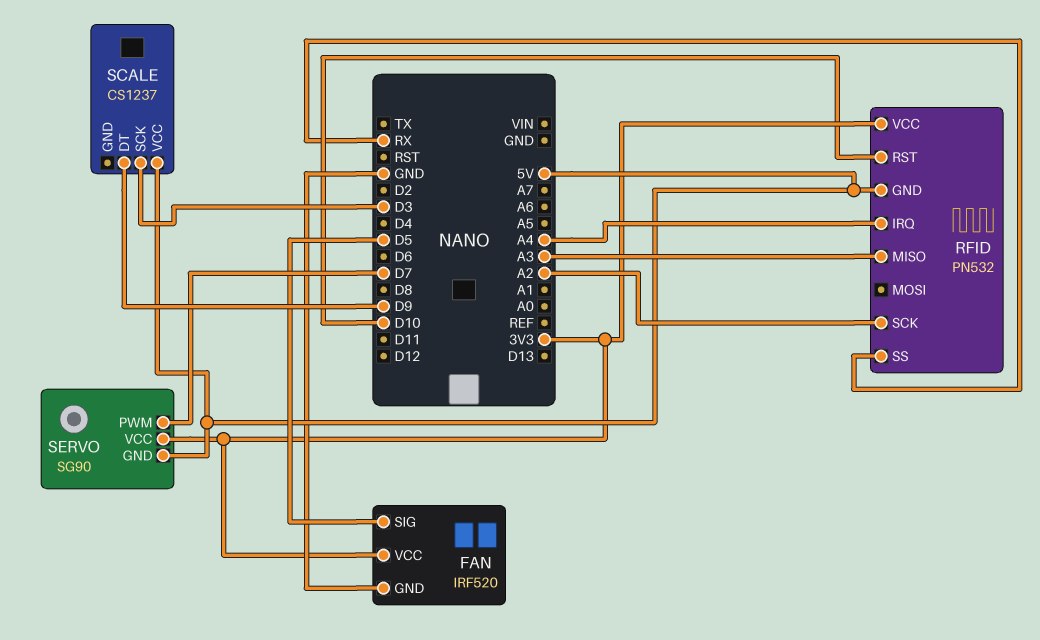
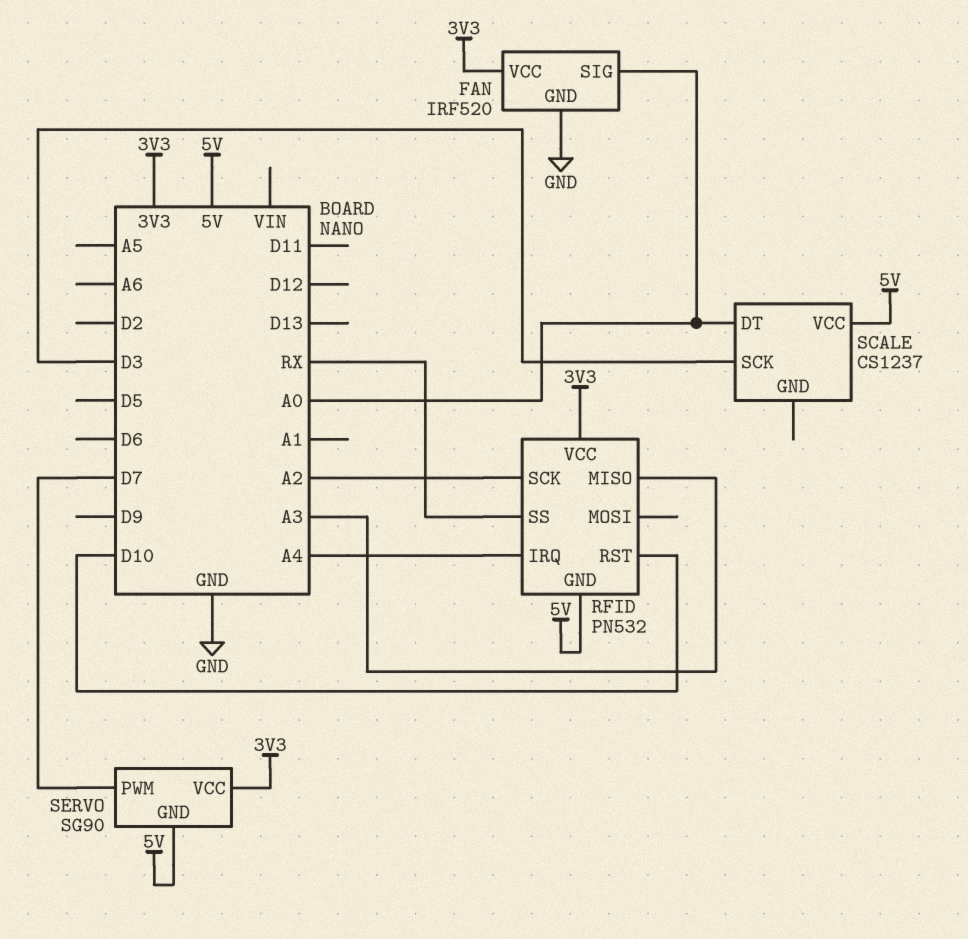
FAN pin SIG: D5 -> A0
SCALE pin DT: D9 -> A0

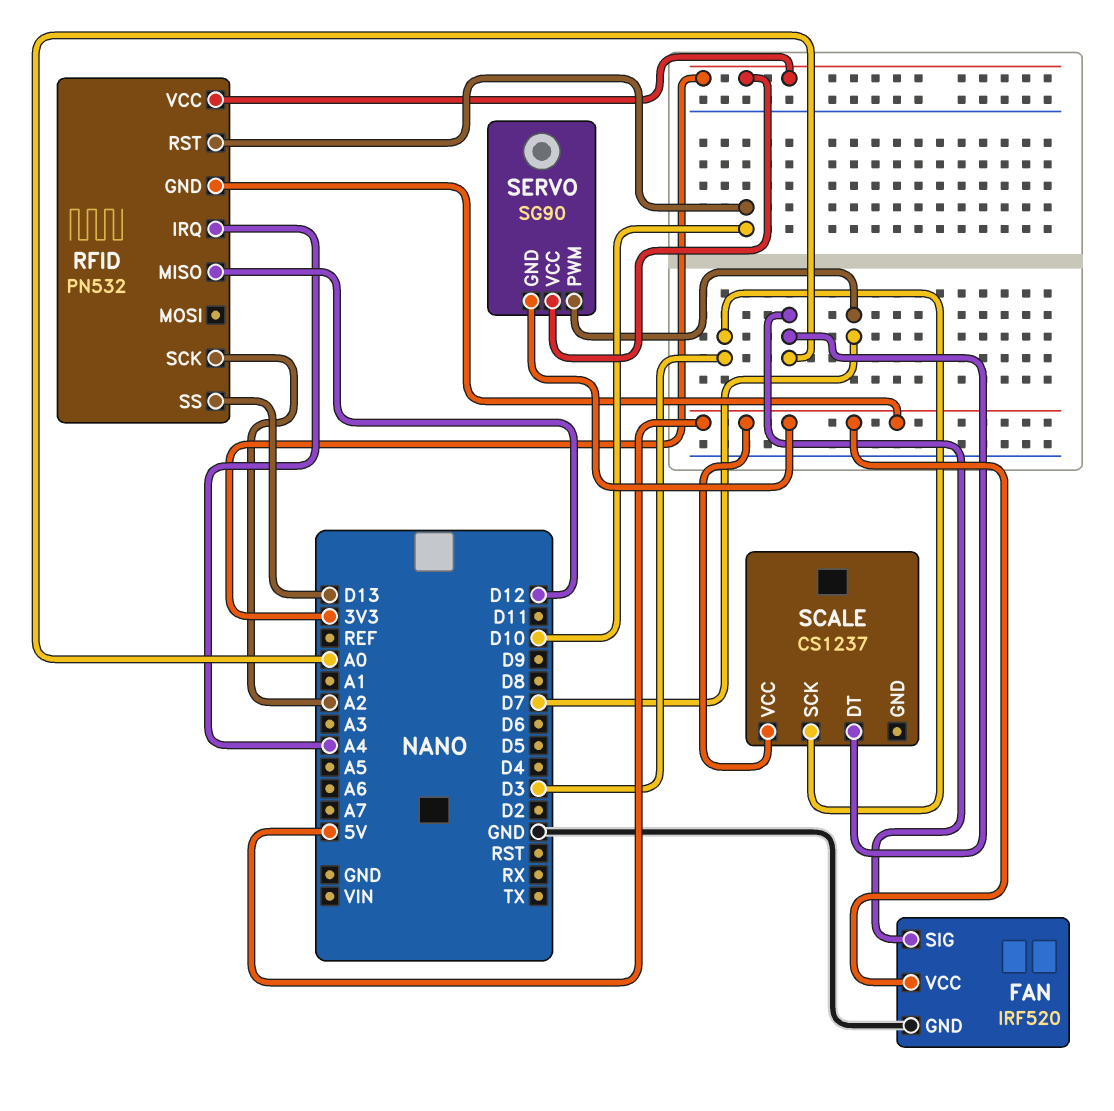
FAN pin VCC: 3V3 -> 5V
RFID pin MISO: A3 -> D12
RFID pin SS: RX -> D13

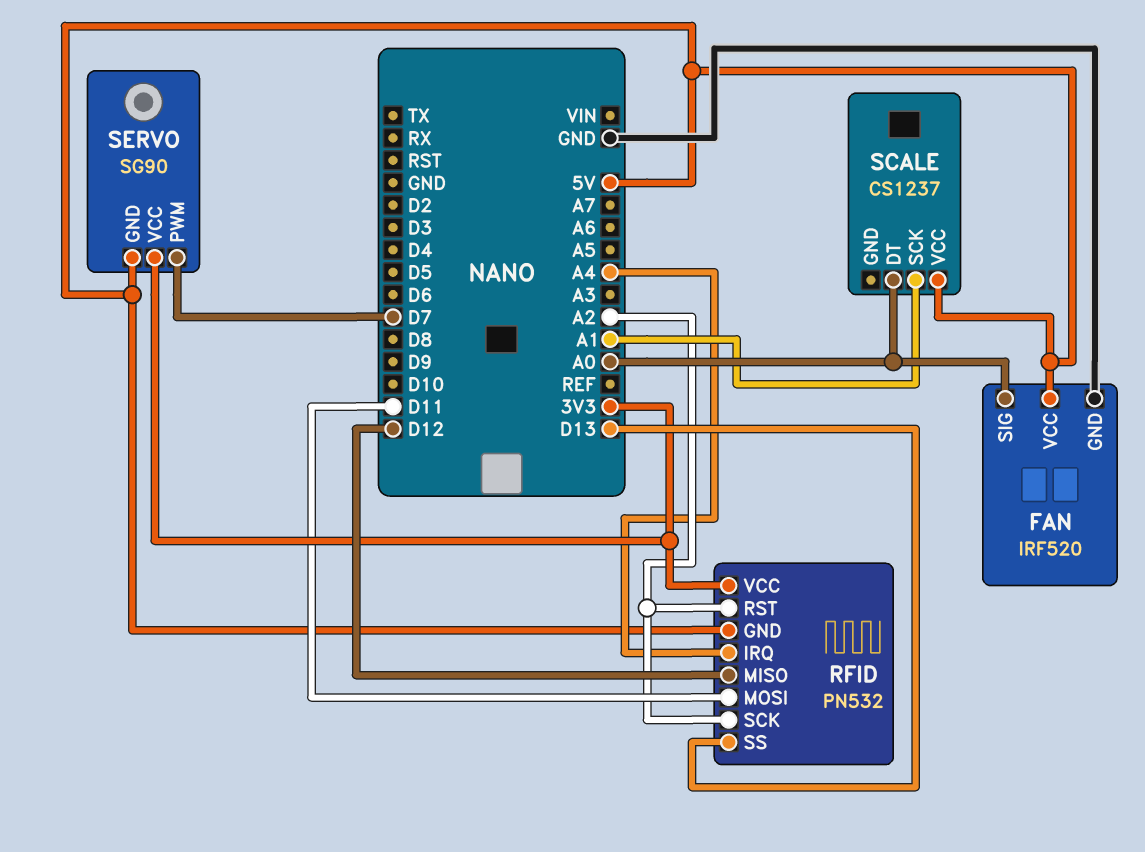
RFID pin MOSI: none -> D11
RFID pin RST: D10 -> A2
SCALE pin SCK: D3 -> A1

